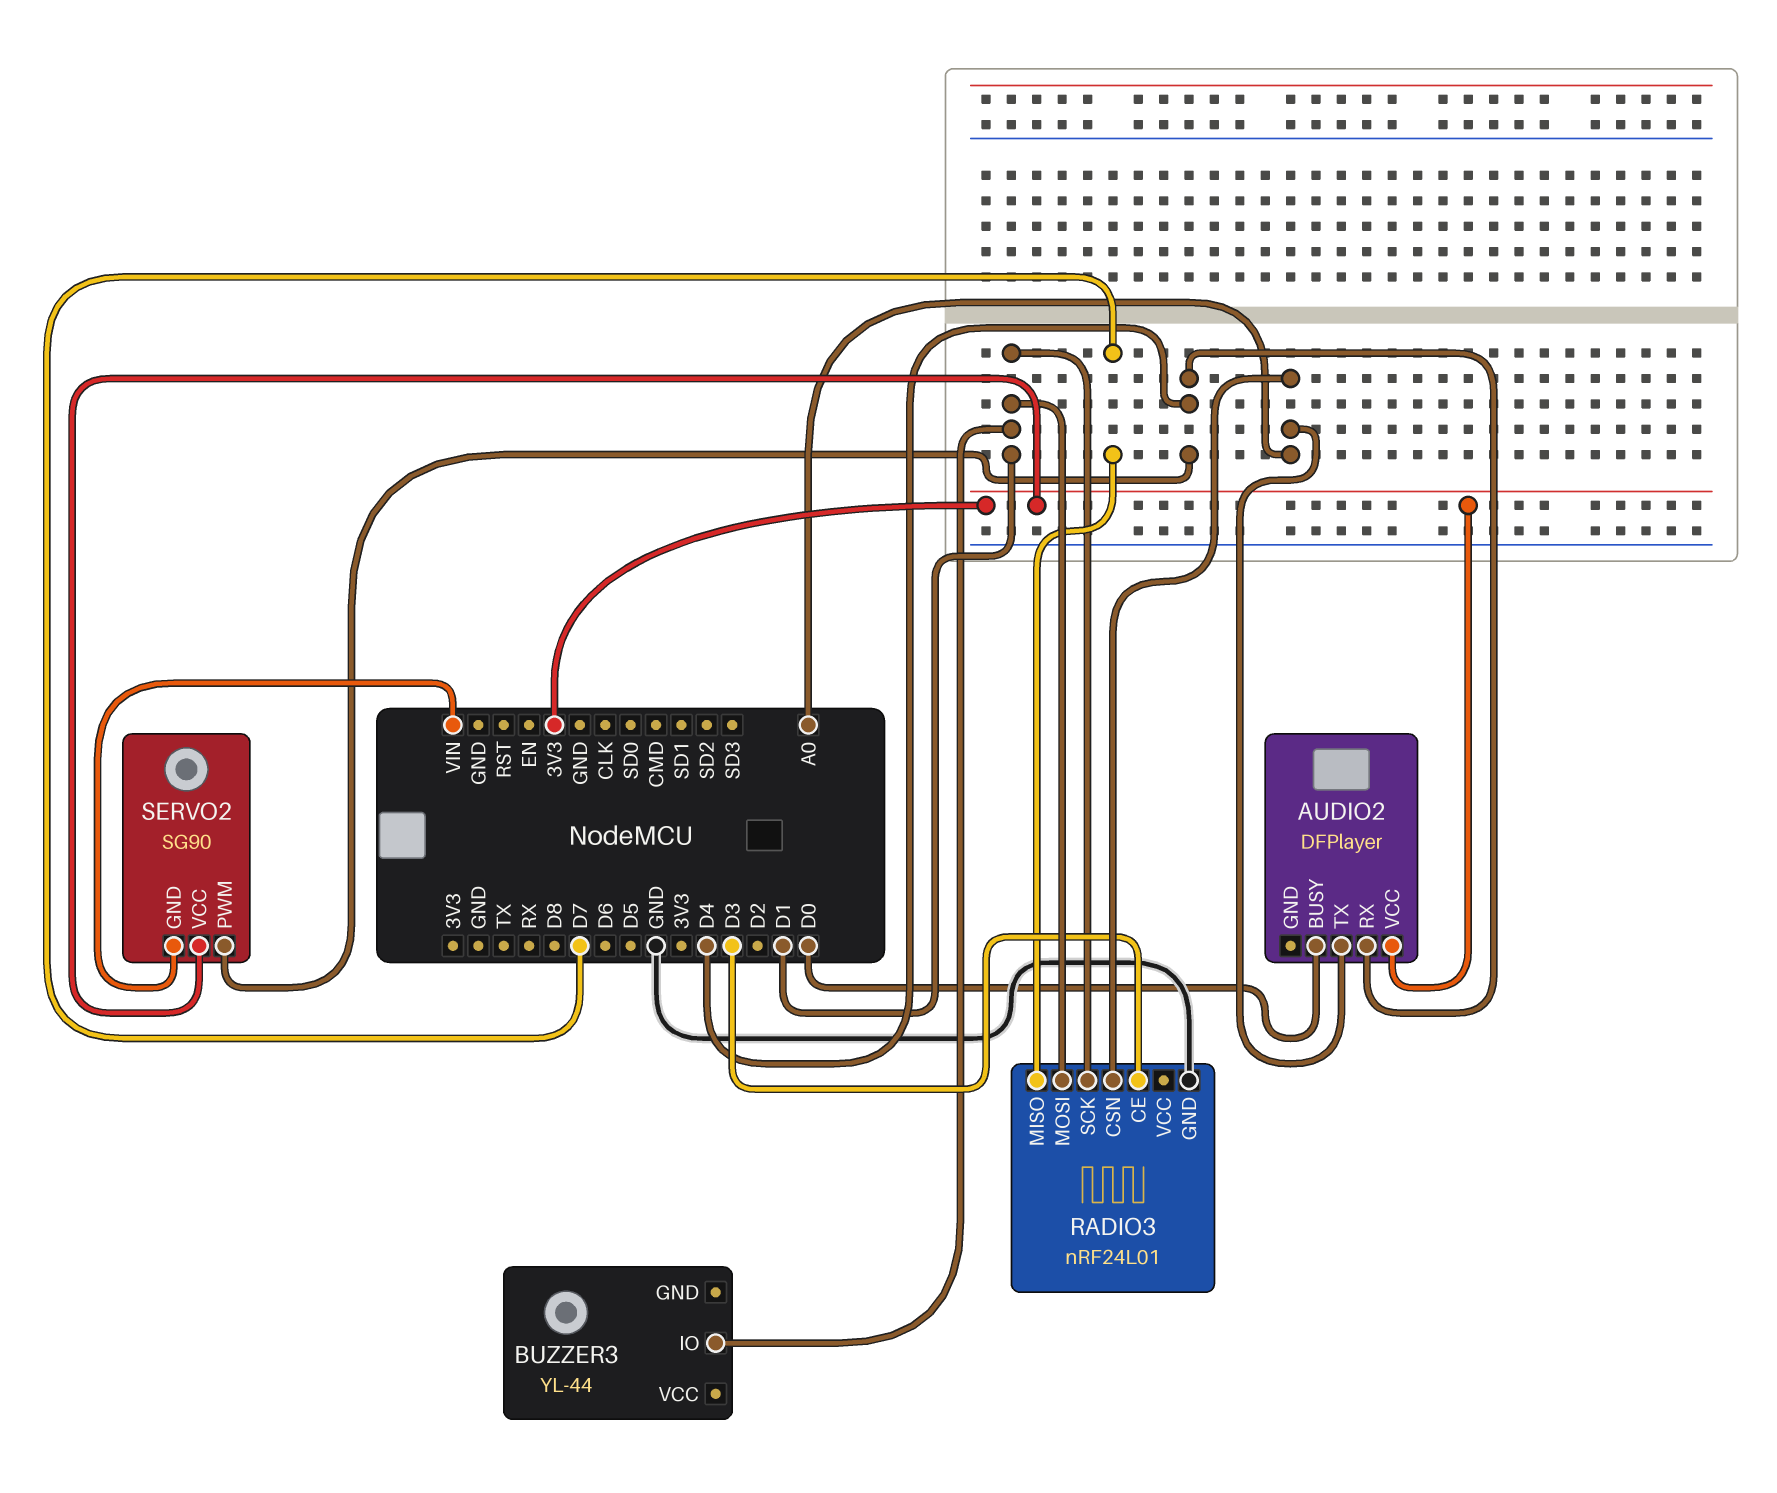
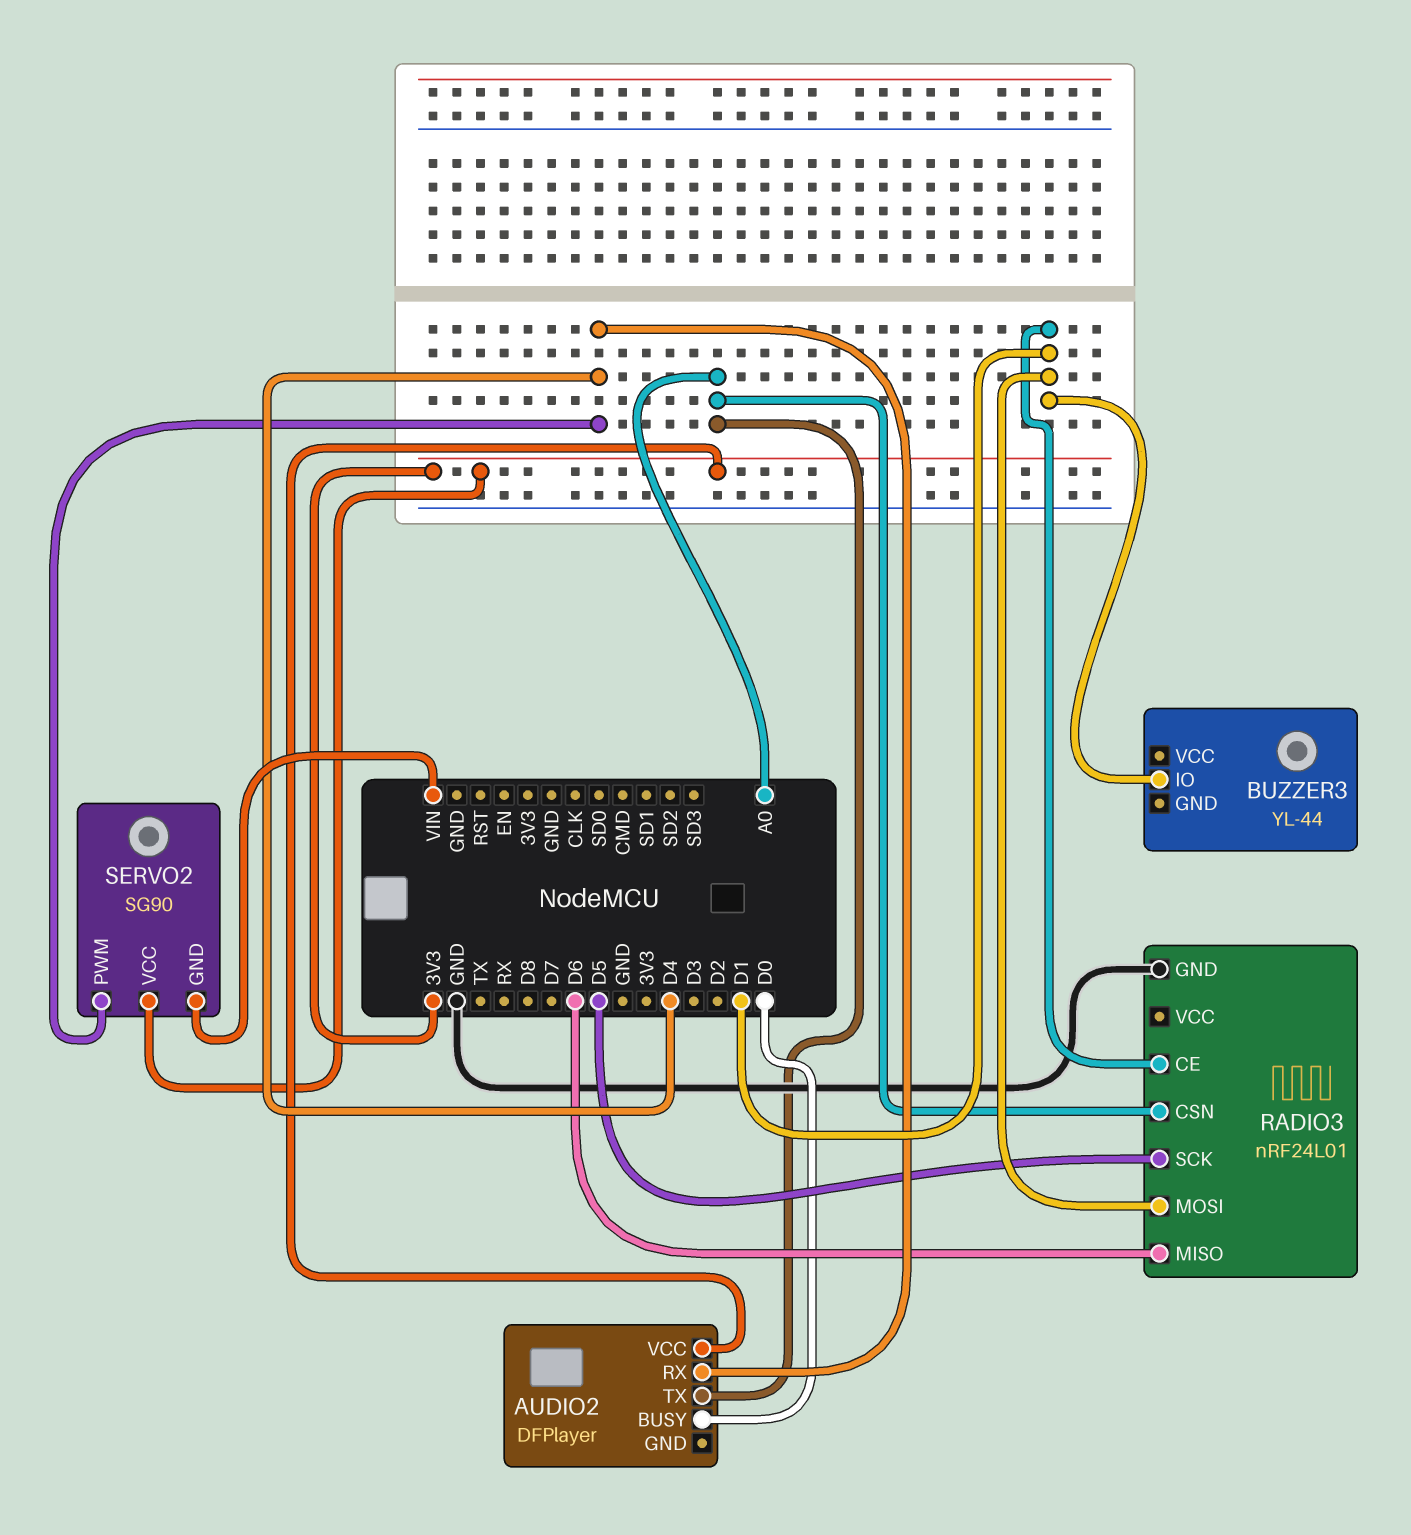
RADIO3 pin CE: D3 -> D1
RADIO3 pin MISO: D7 -> D6
RADIO3 pin SCK: D1 -> D5

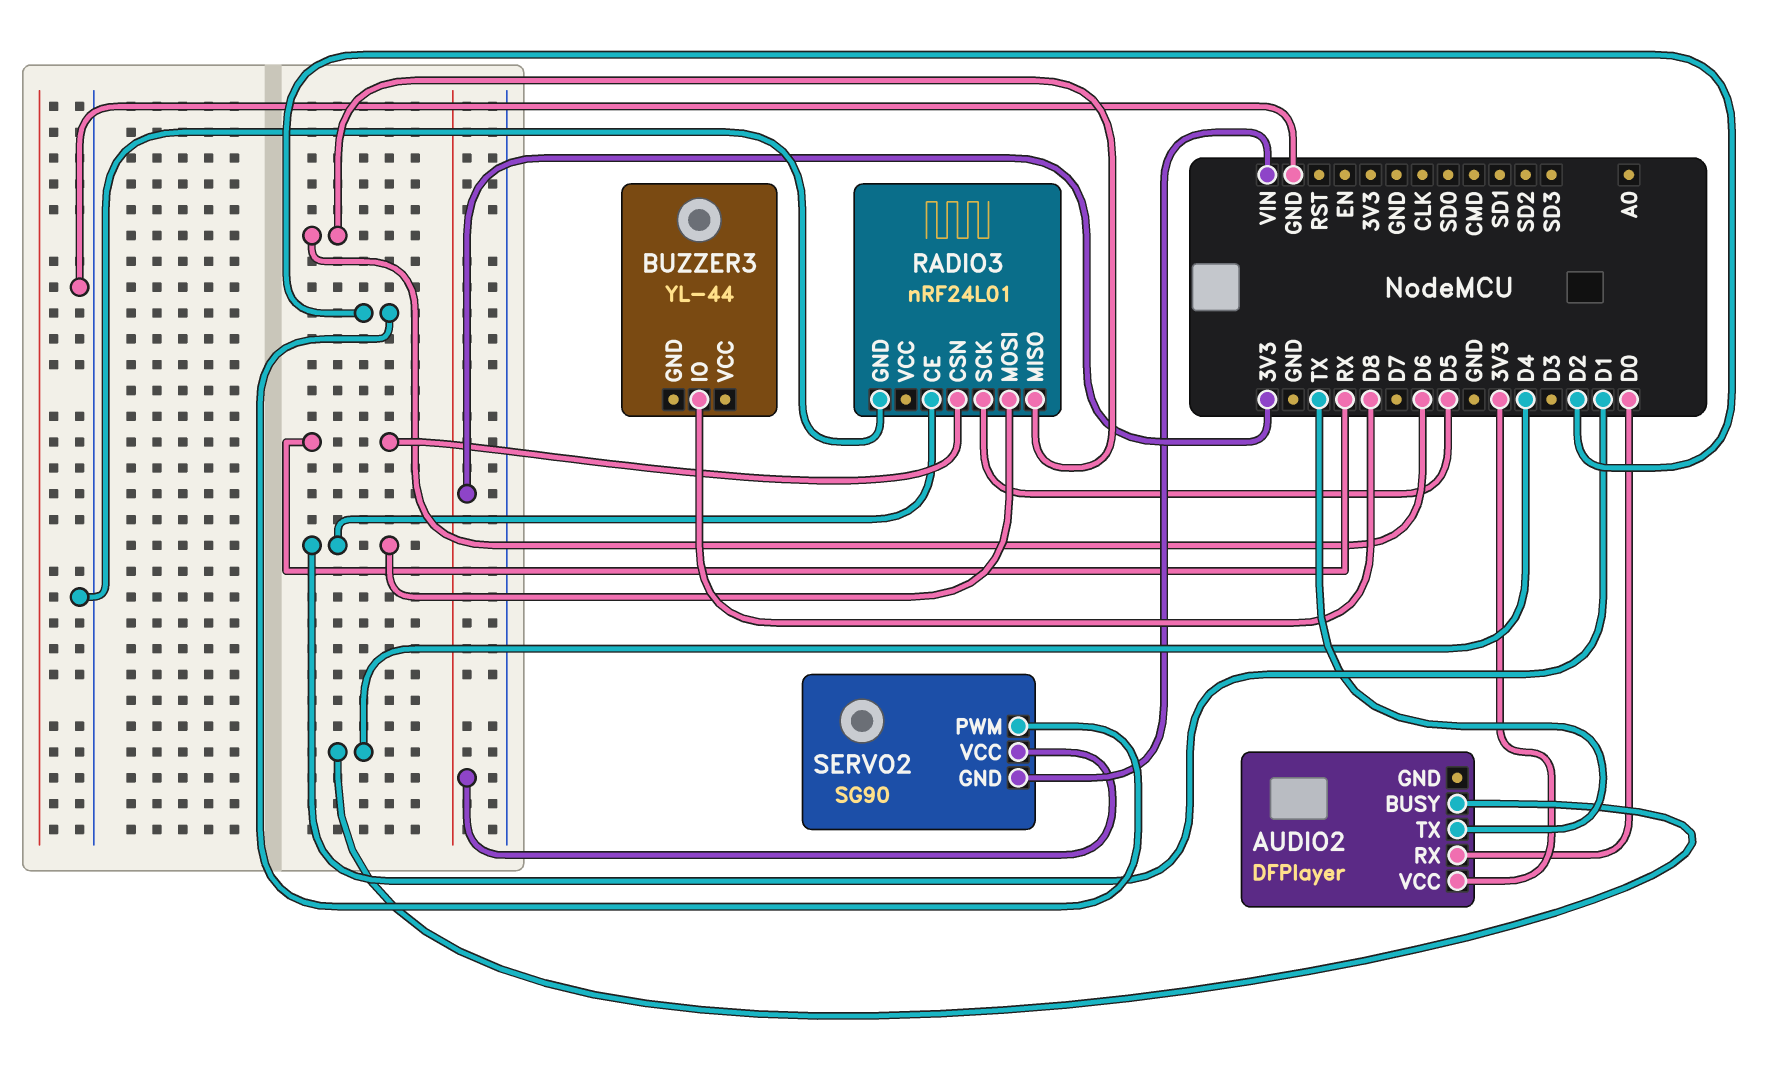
AUDIO2 pin BUSY: D0 -> D4
AUDIO2 pin RX: D4 -> D0
AUDIO2 pin TX: A0 -> TX
BUZZER3 pin IO: D1 -> D8
RADIO3 pin CSN: A0 -> RX
SERVO2 pin PWM: D4 -> D2

